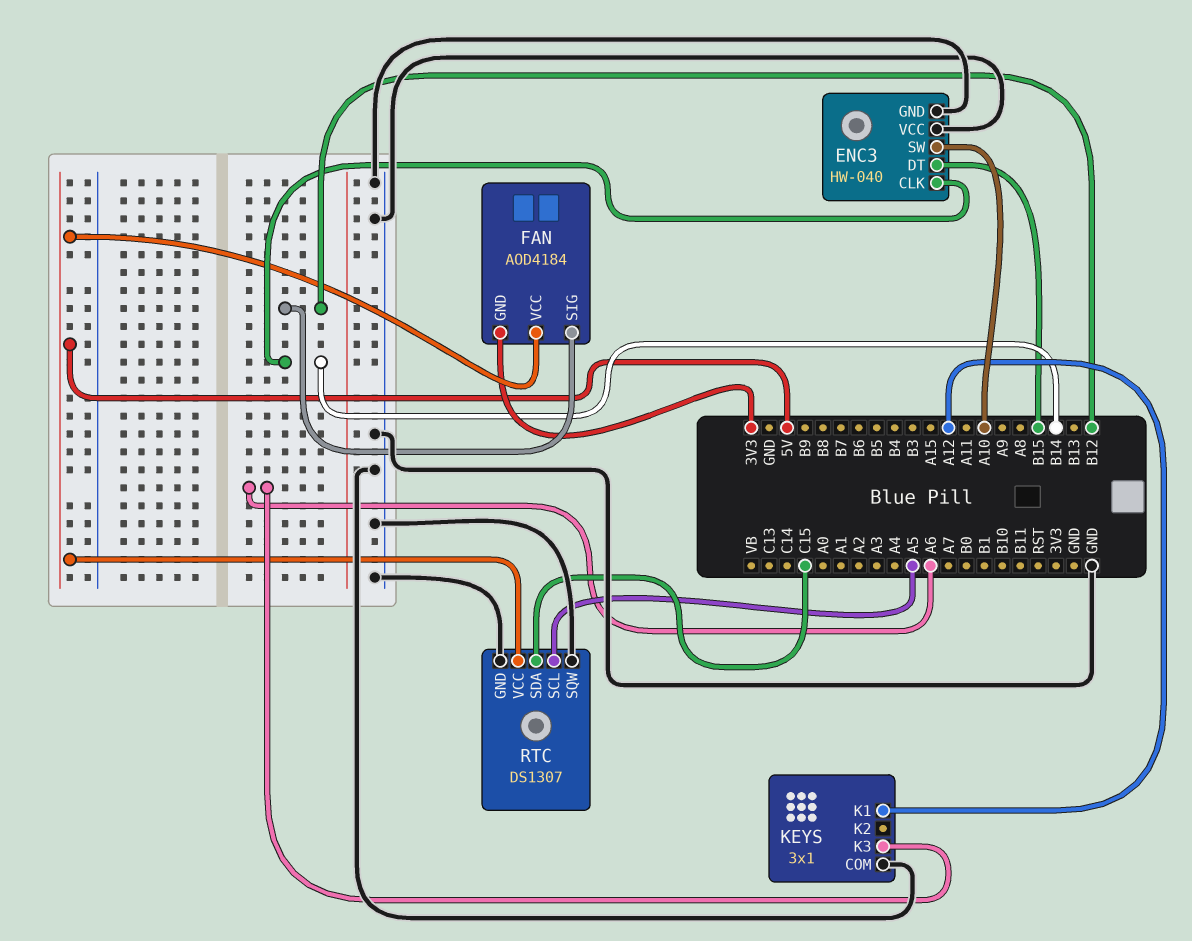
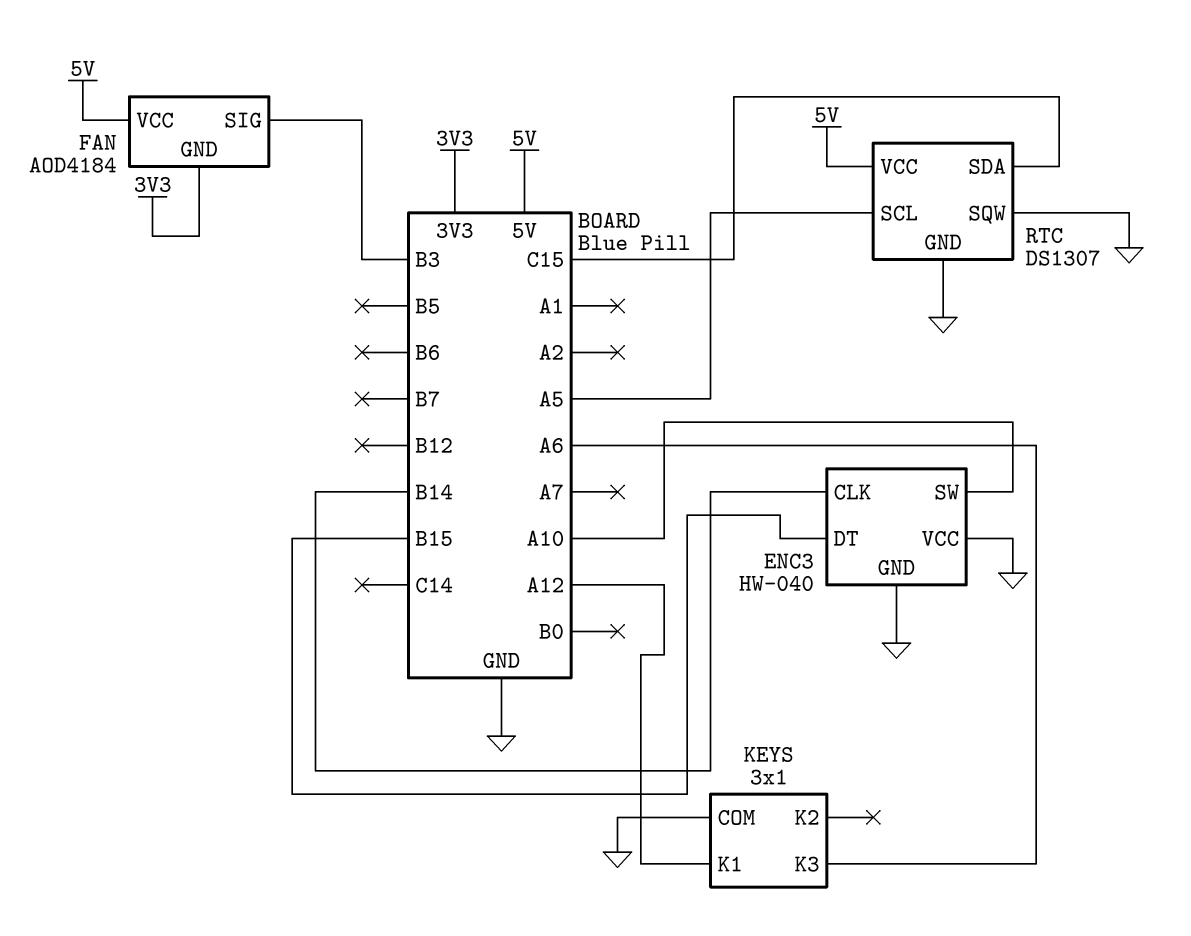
FAN pin SIG: B12 -> B3

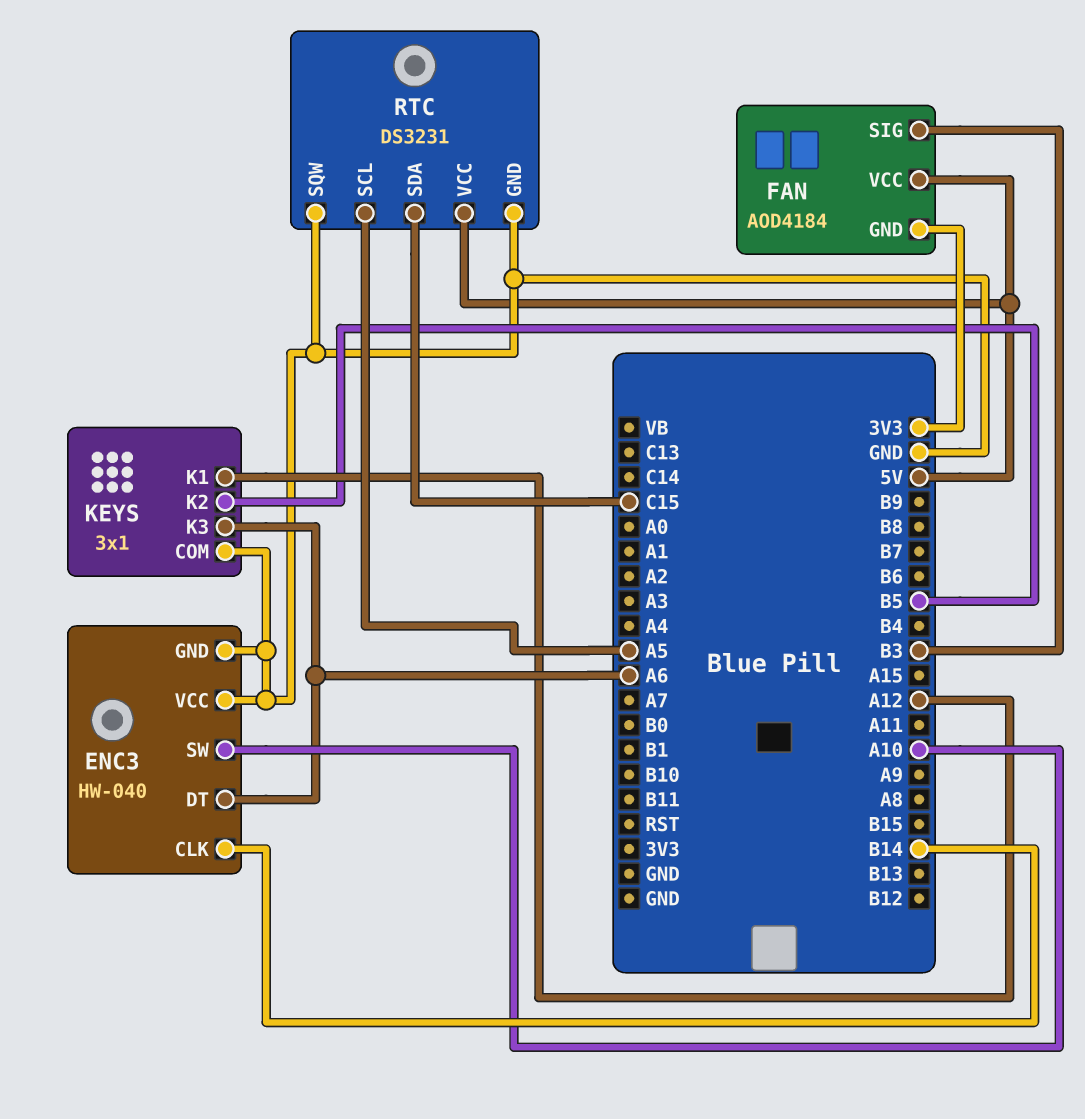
ENC3 pin DT: B15 -> A6
KEYS pin K2: none -> B5
RTC: DS1307 -> DS3231

